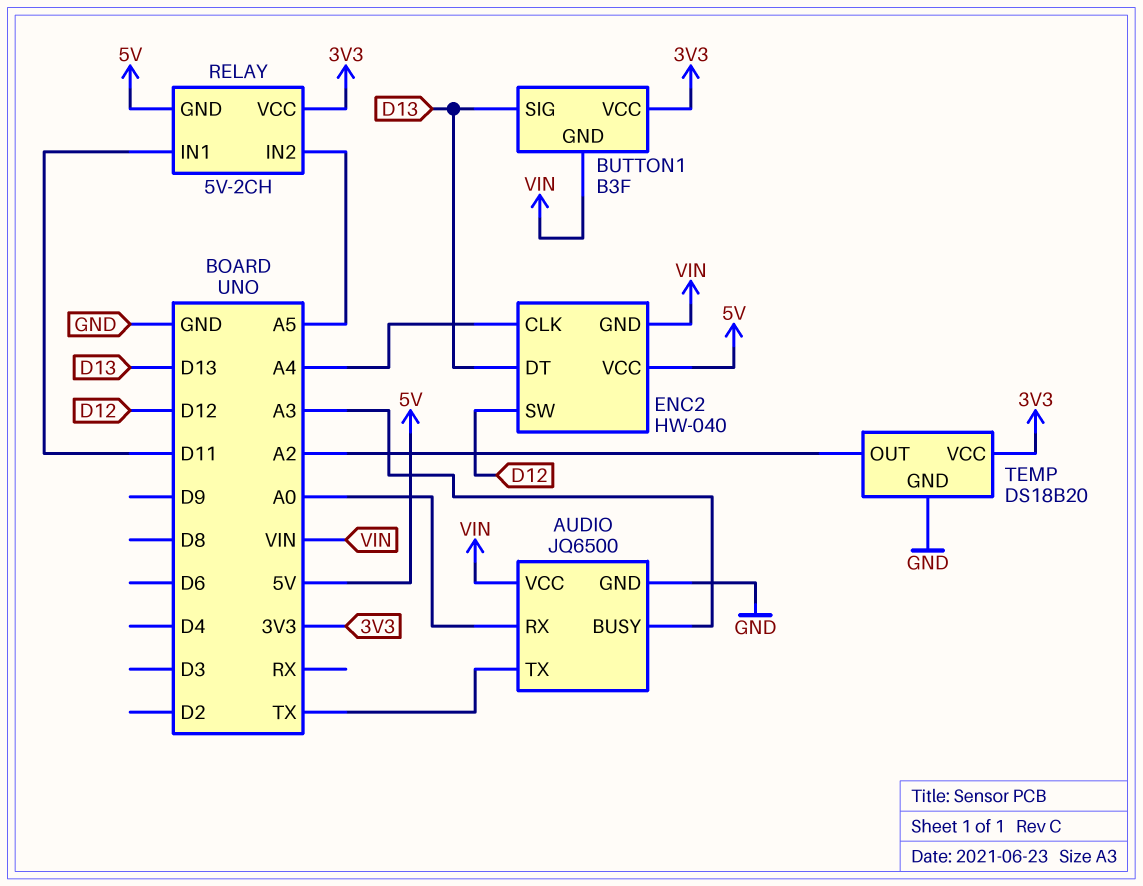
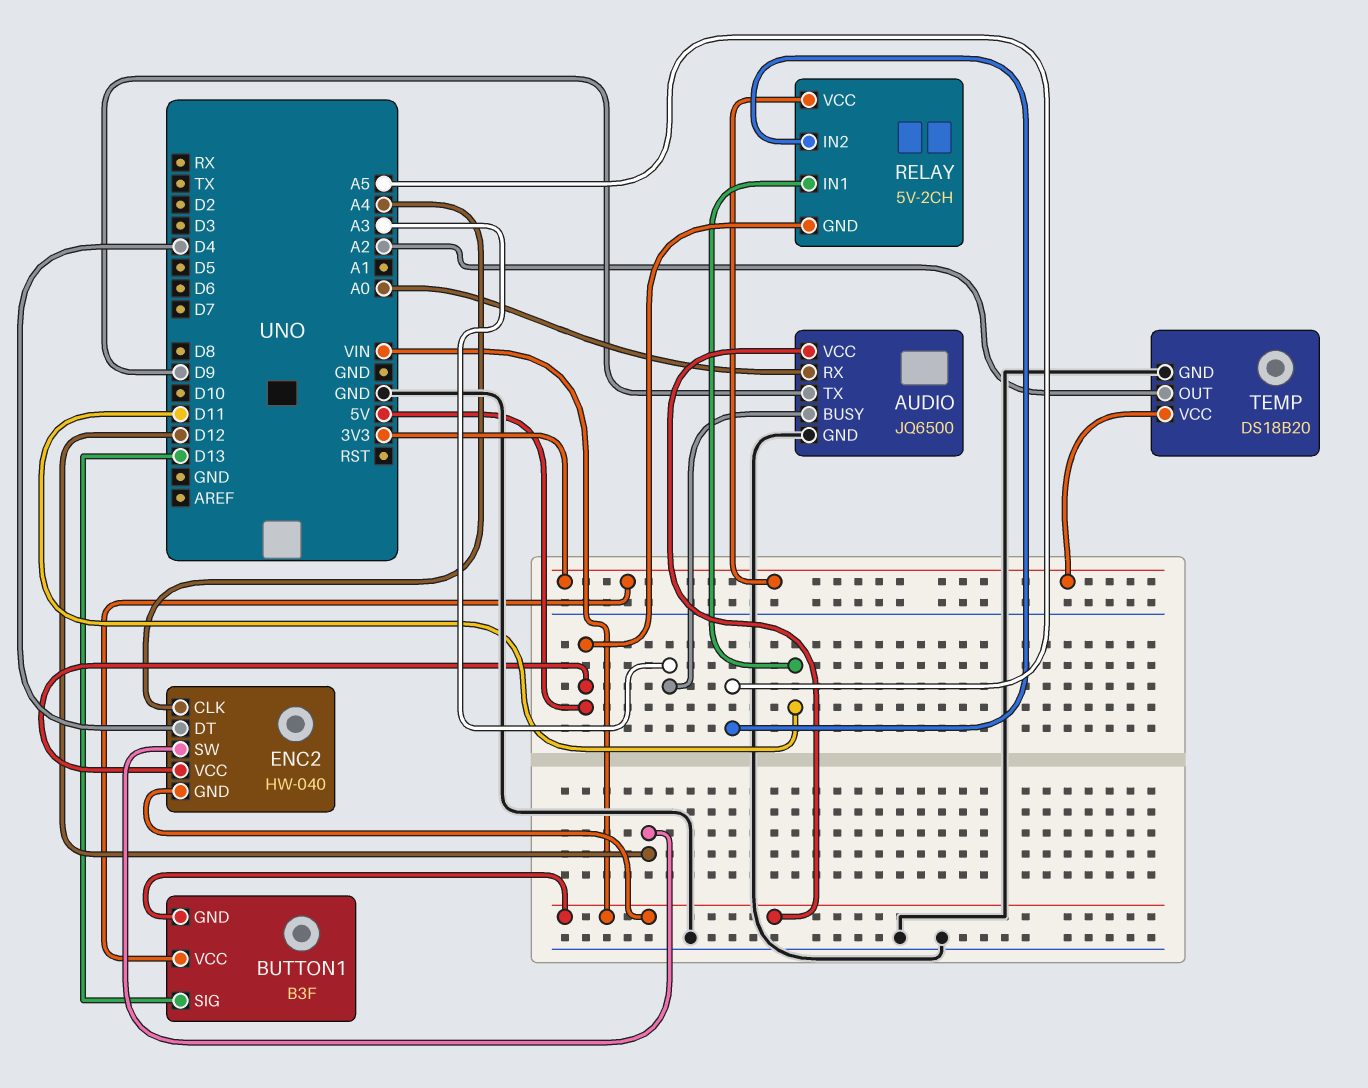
AUDIO pin TX: TX -> D9
ENC2 pin DT: D13 -> D4

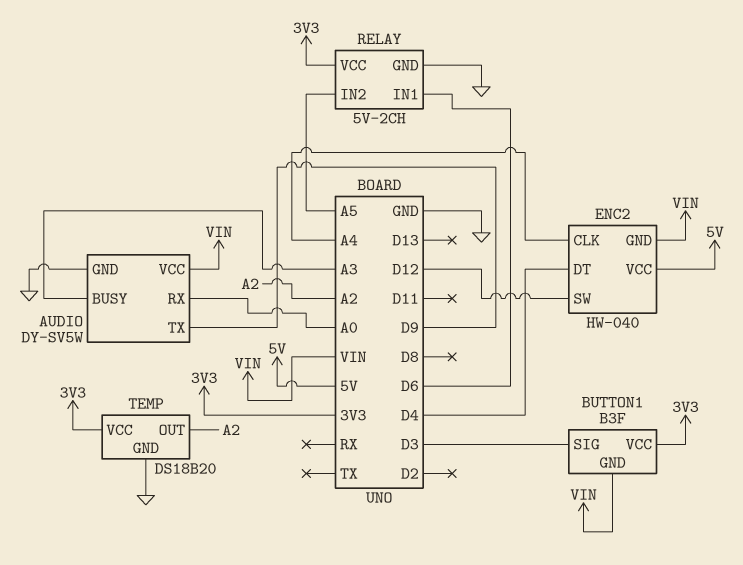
AUDIO: JQ6500 -> DY-SV5W
BUTTON1 pin SIG: D13 -> D3
RELAY pin GND: 5V -> GND
RELAY pin IN1: D11 -> D6

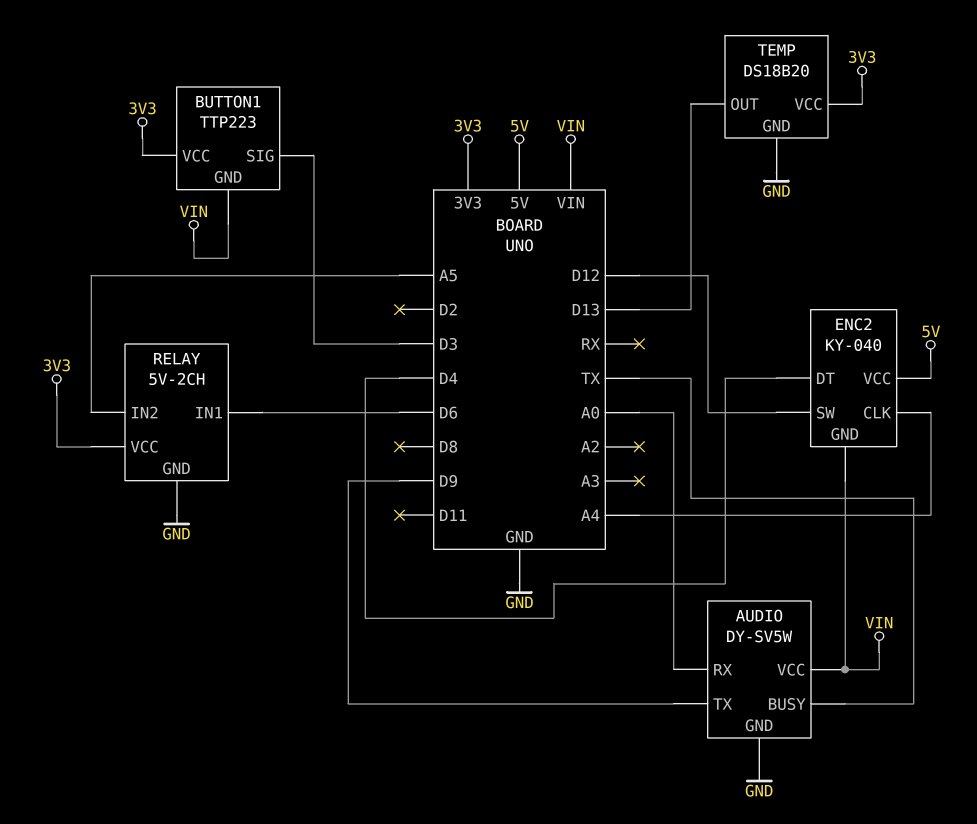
AUDIO pin BUSY: A3 -> TX
BUTTON1: B3F -> TTP223
ENC2: HW-040 -> KY-040
TEMP pin OUT: A2 -> D13

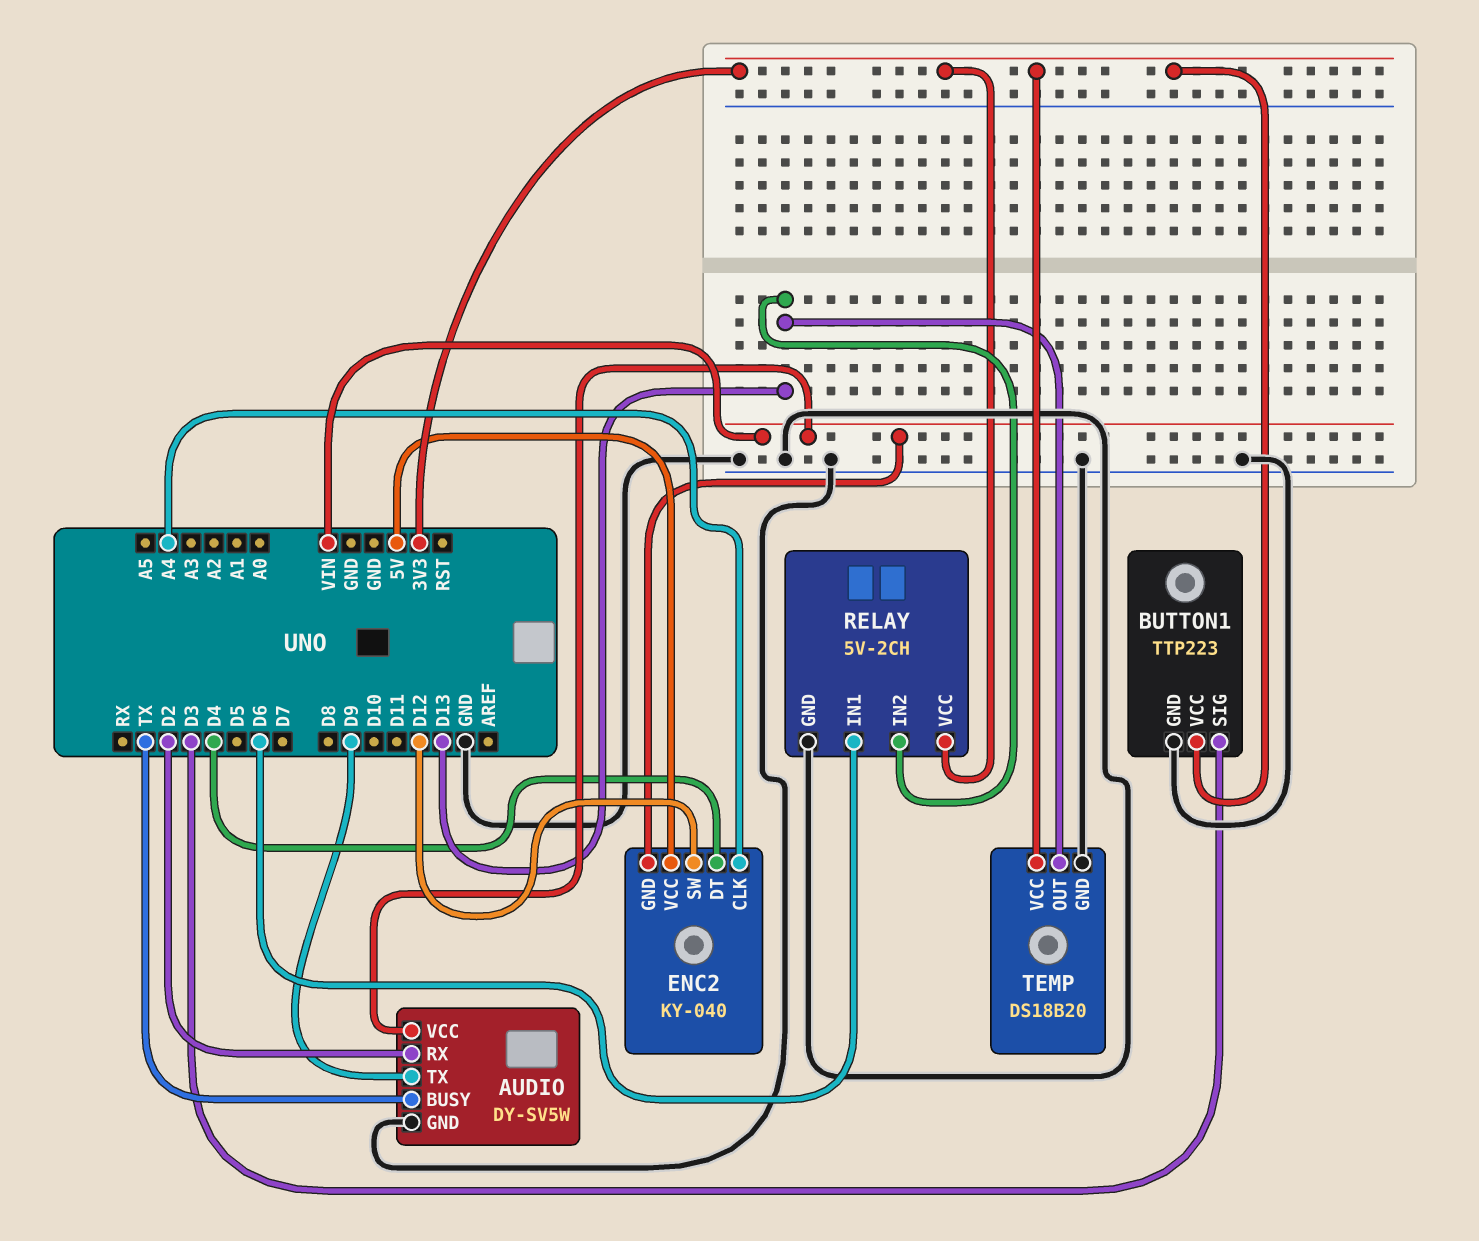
AUDIO pin RX: A0 -> D2
BUTTON1 pin GND: VIN -> GND
RELAY pin IN2: A5 -> D13

